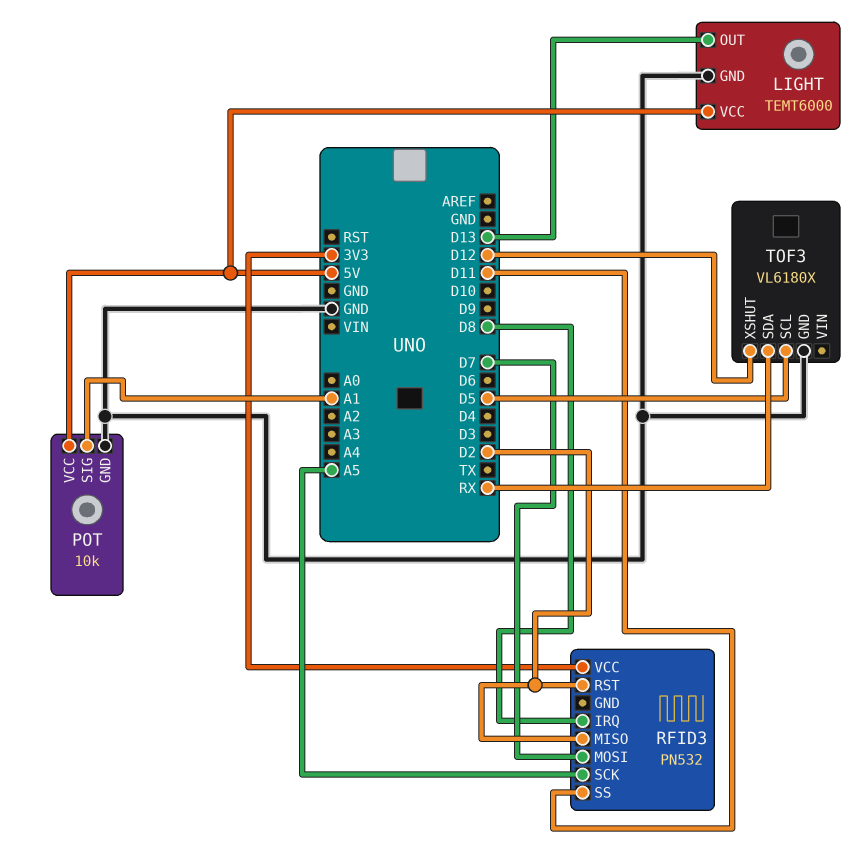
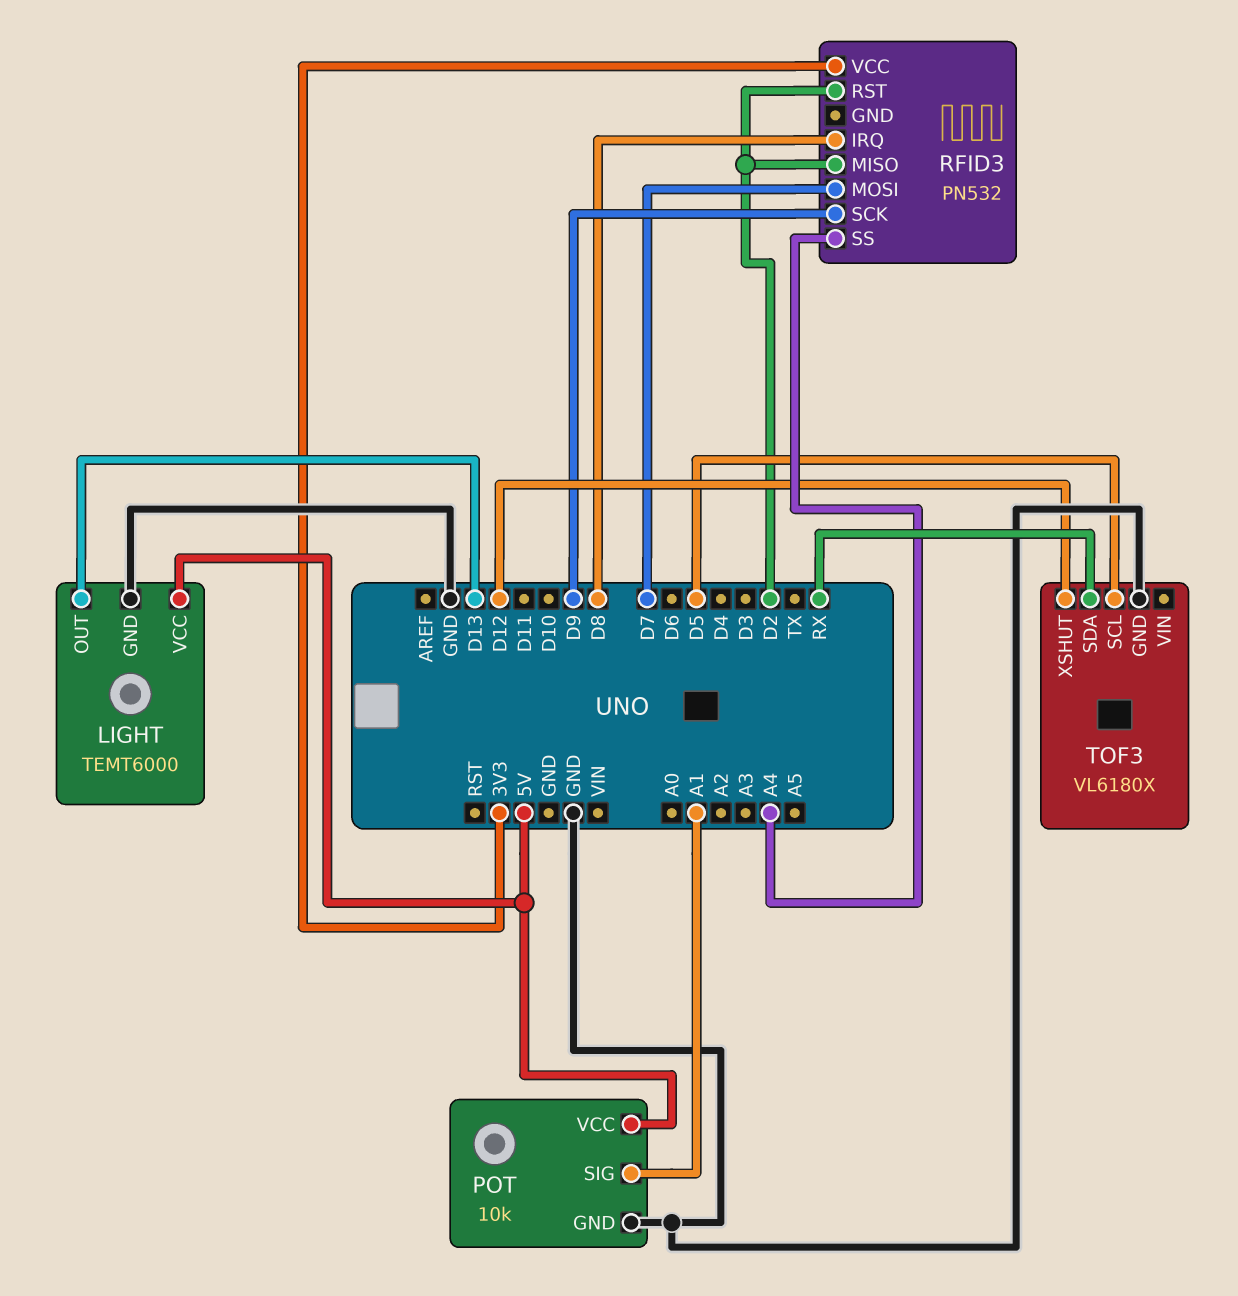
RFID3 pin SCK: A5 -> D9
RFID3 pin SS: D11 -> A4

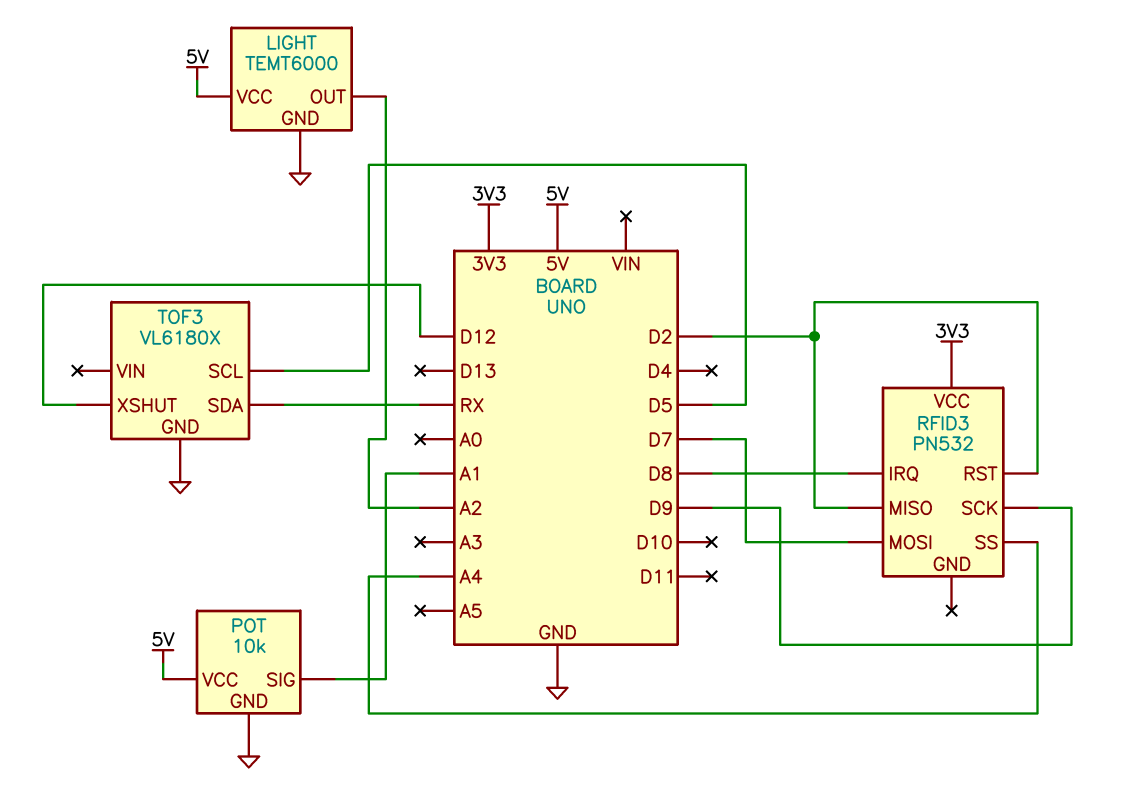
LIGHT pin OUT: D13 -> A2

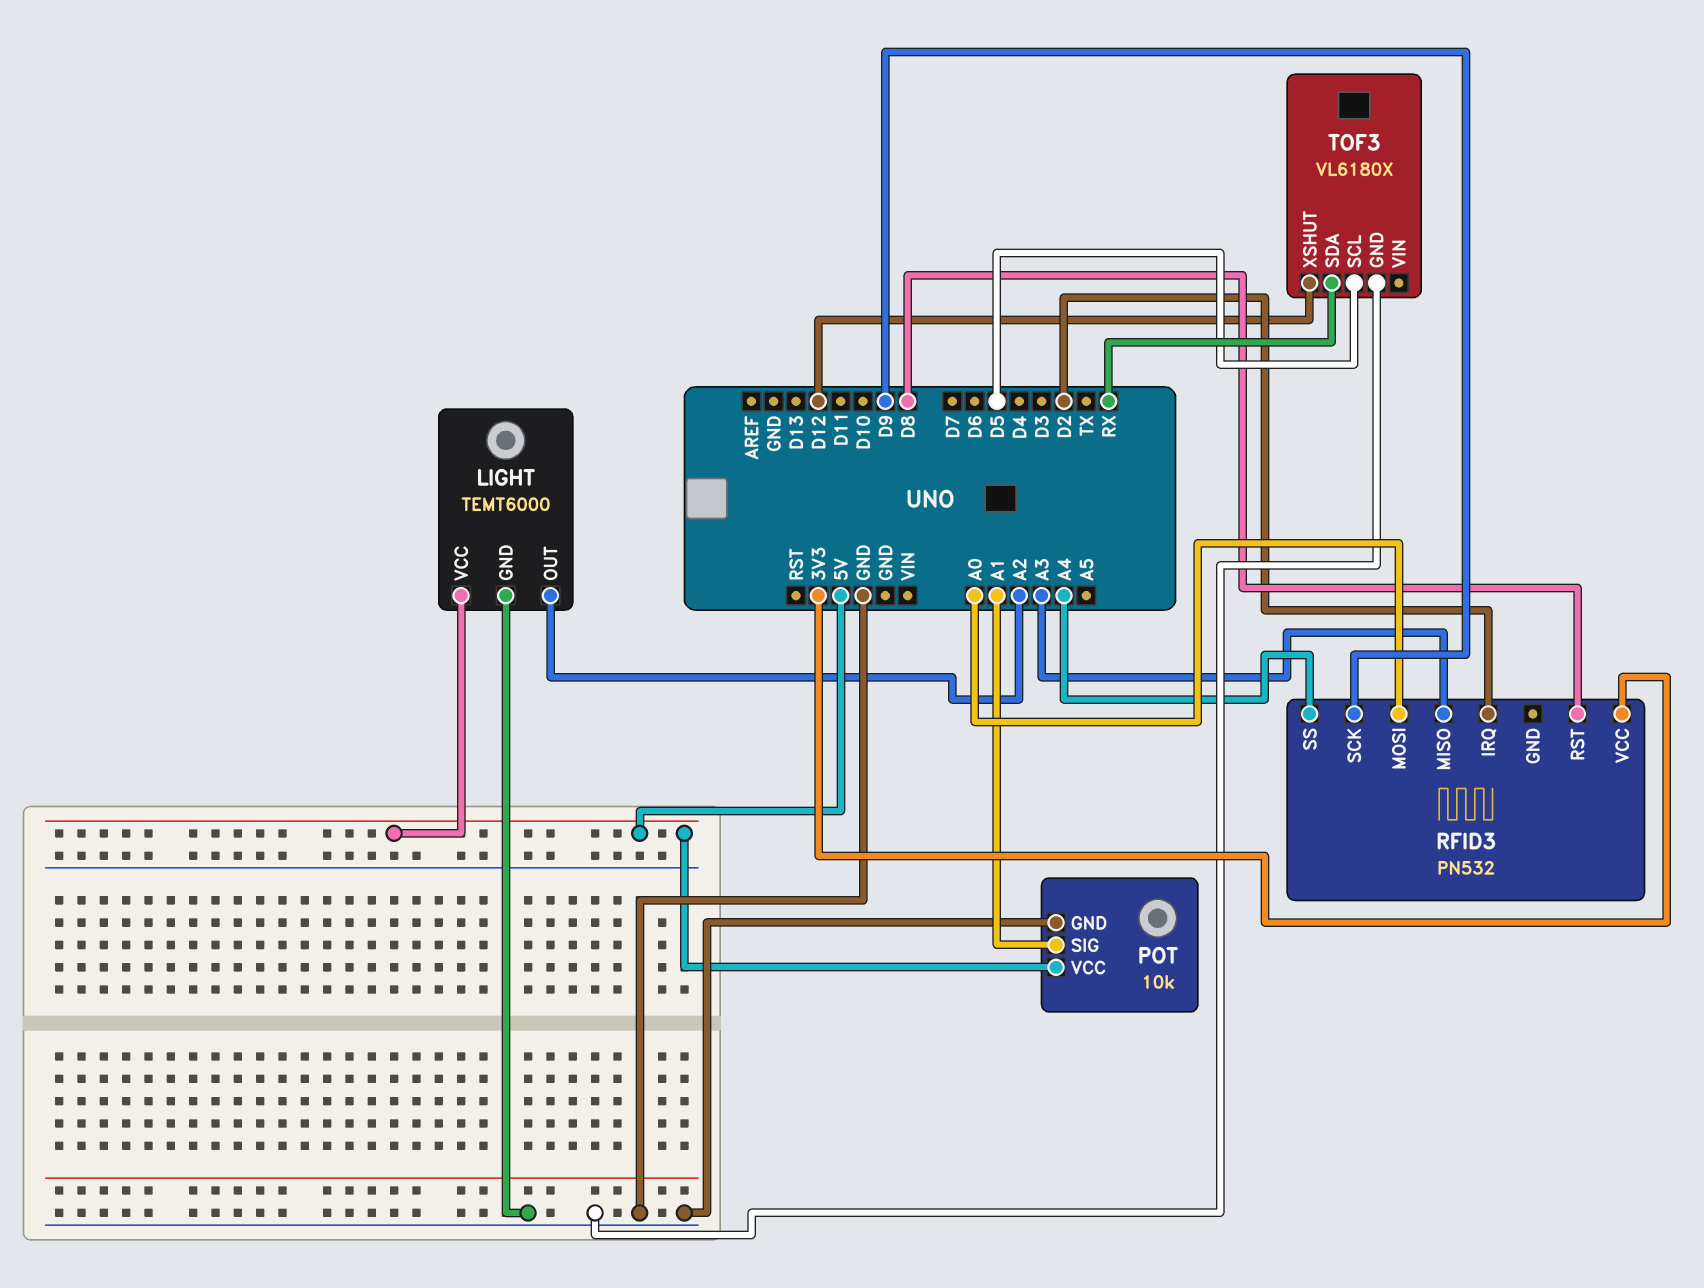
RFID3 pin IRQ: D8 -> D2
RFID3 pin MISO: D2 -> A3
RFID3 pin MOSI: D7 -> A0
RFID3 pin RST: D2 -> D8

